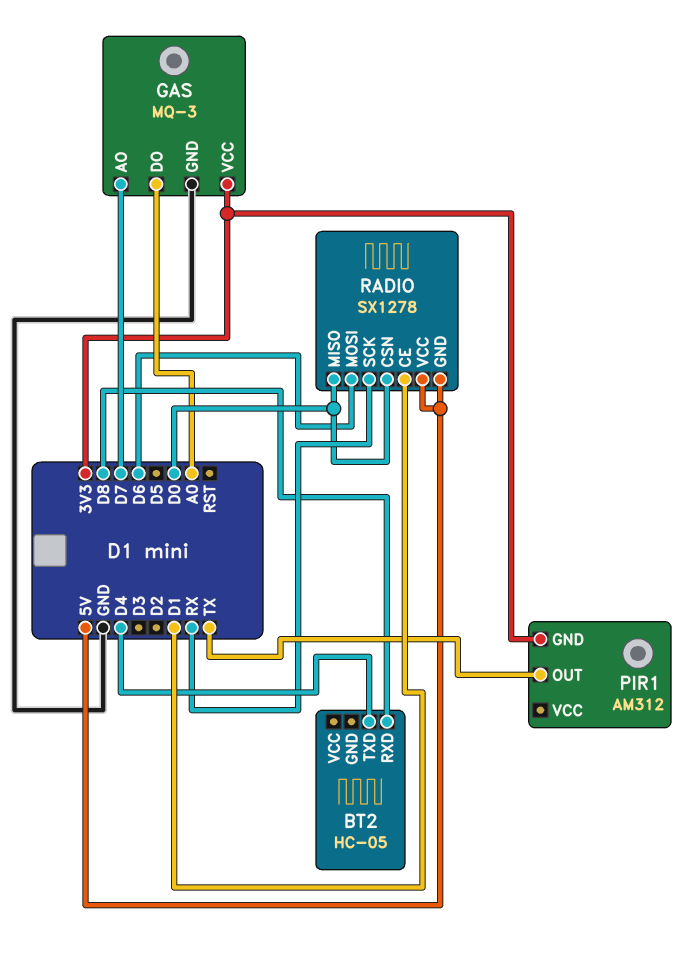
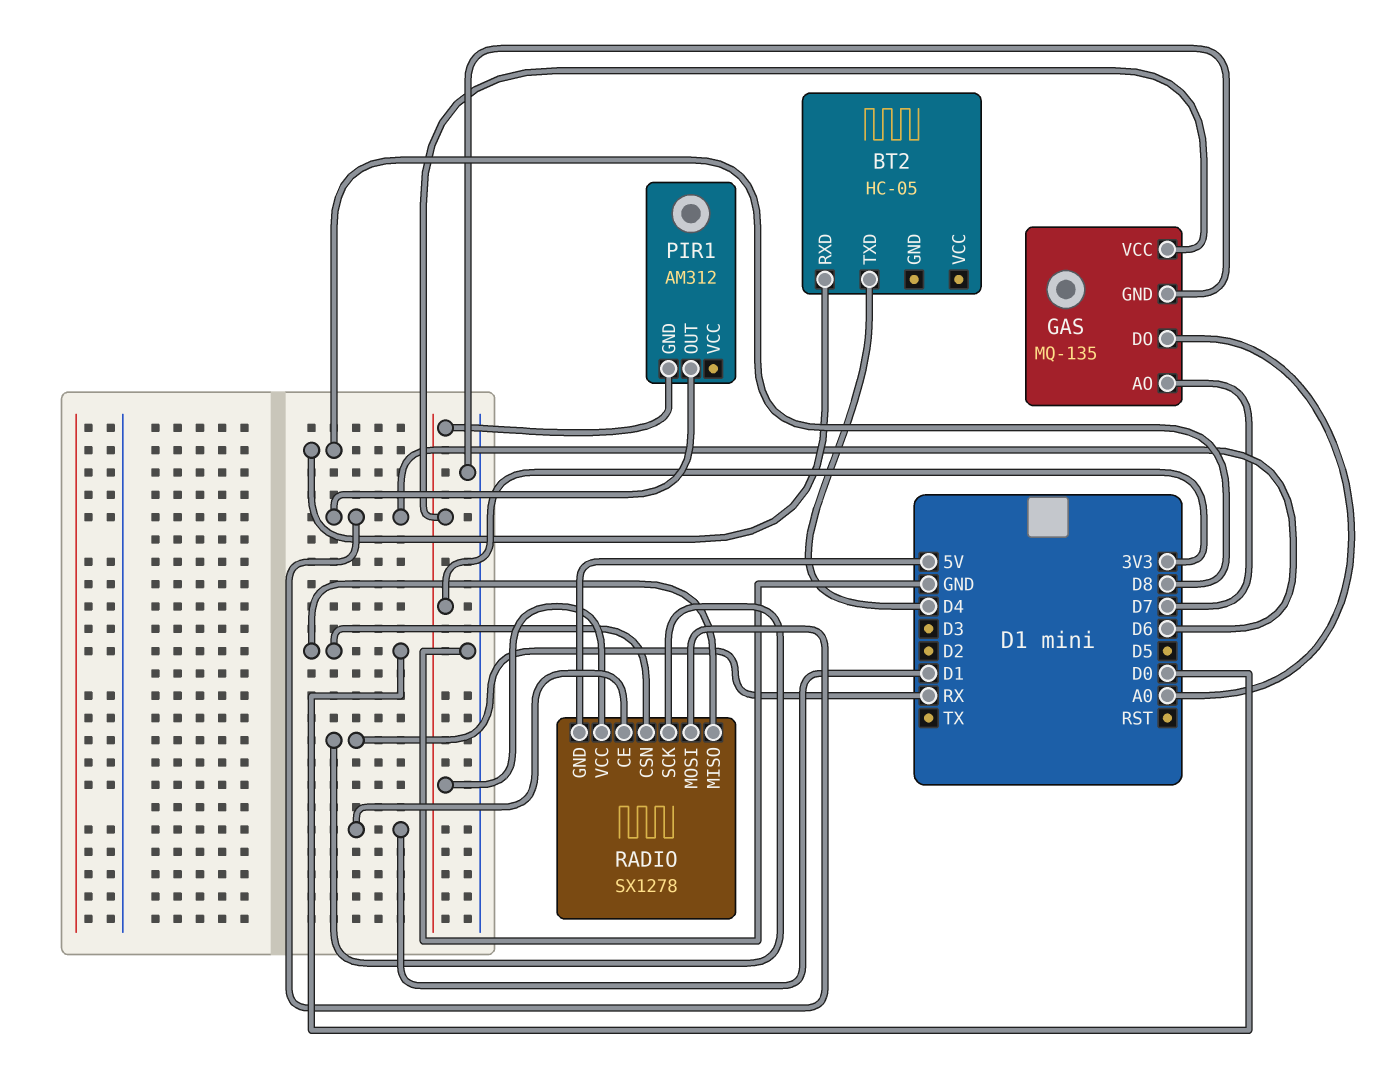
GAS: MQ-3 -> MQ-135
PIR1 pin OUT: TX -> D6
RADIO pin VCC: 5V -> 3V3

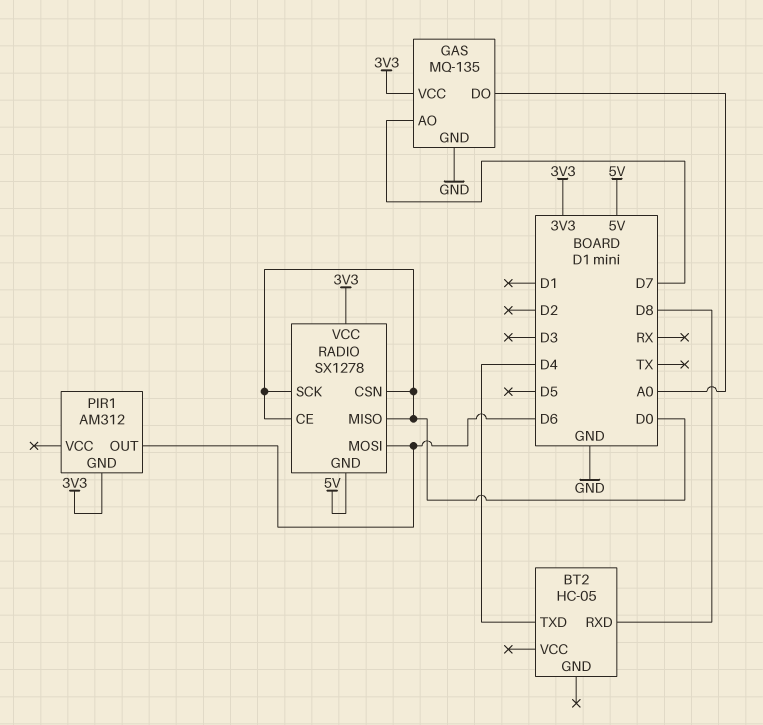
RADIO pin CE: D1 -> D0
RADIO pin SCK: RX -> D0

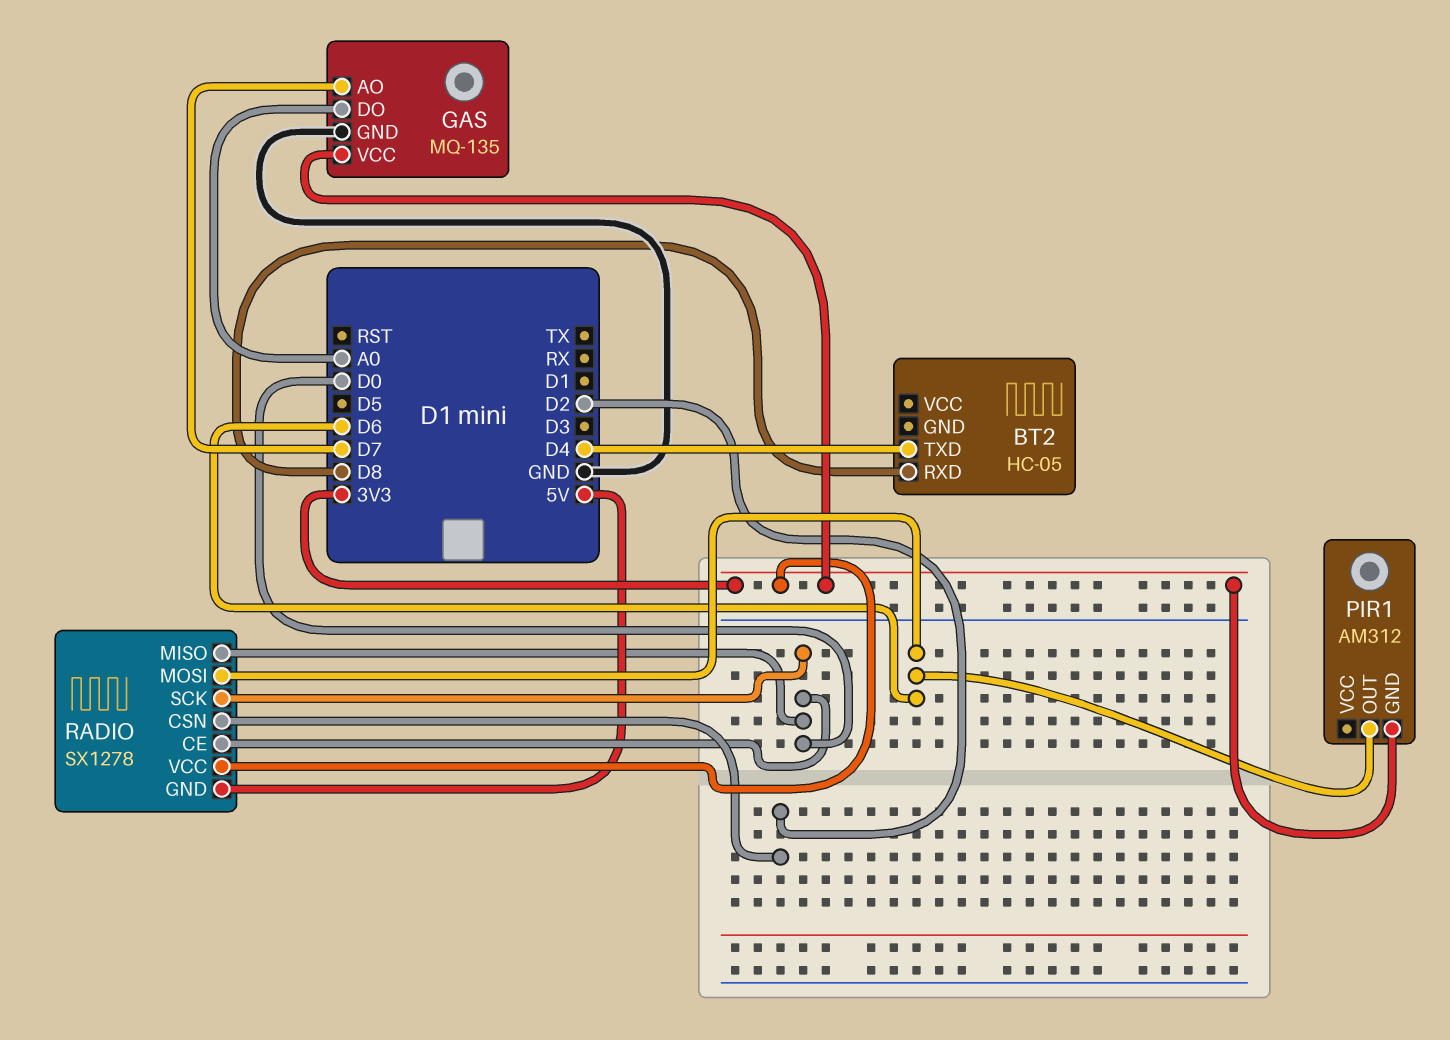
RADIO pin CSN: D0 -> D2

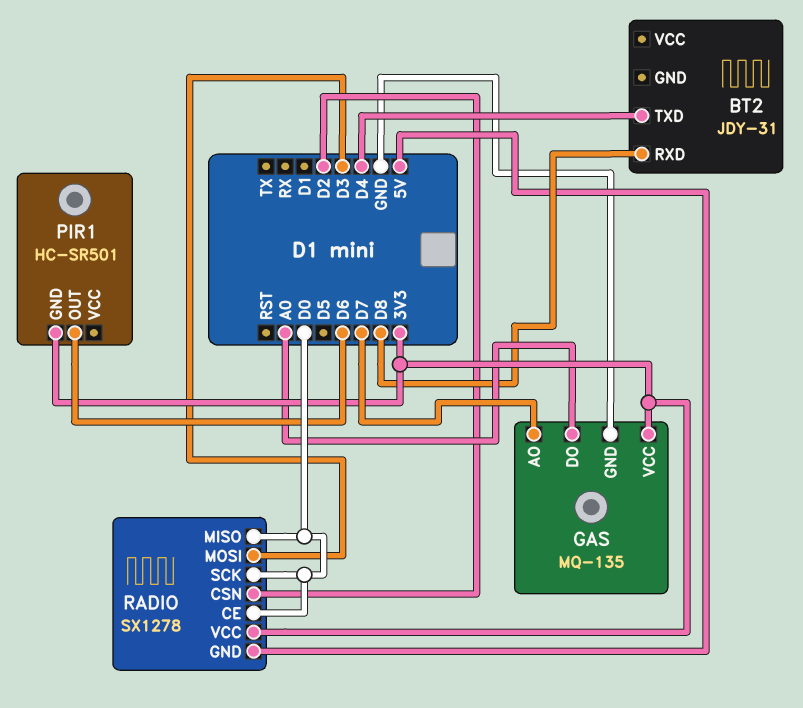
BT2: HC-05 -> JDY-31
PIR1: AM312 -> HC-SR501
RADIO pin MOSI: D6 -> D3

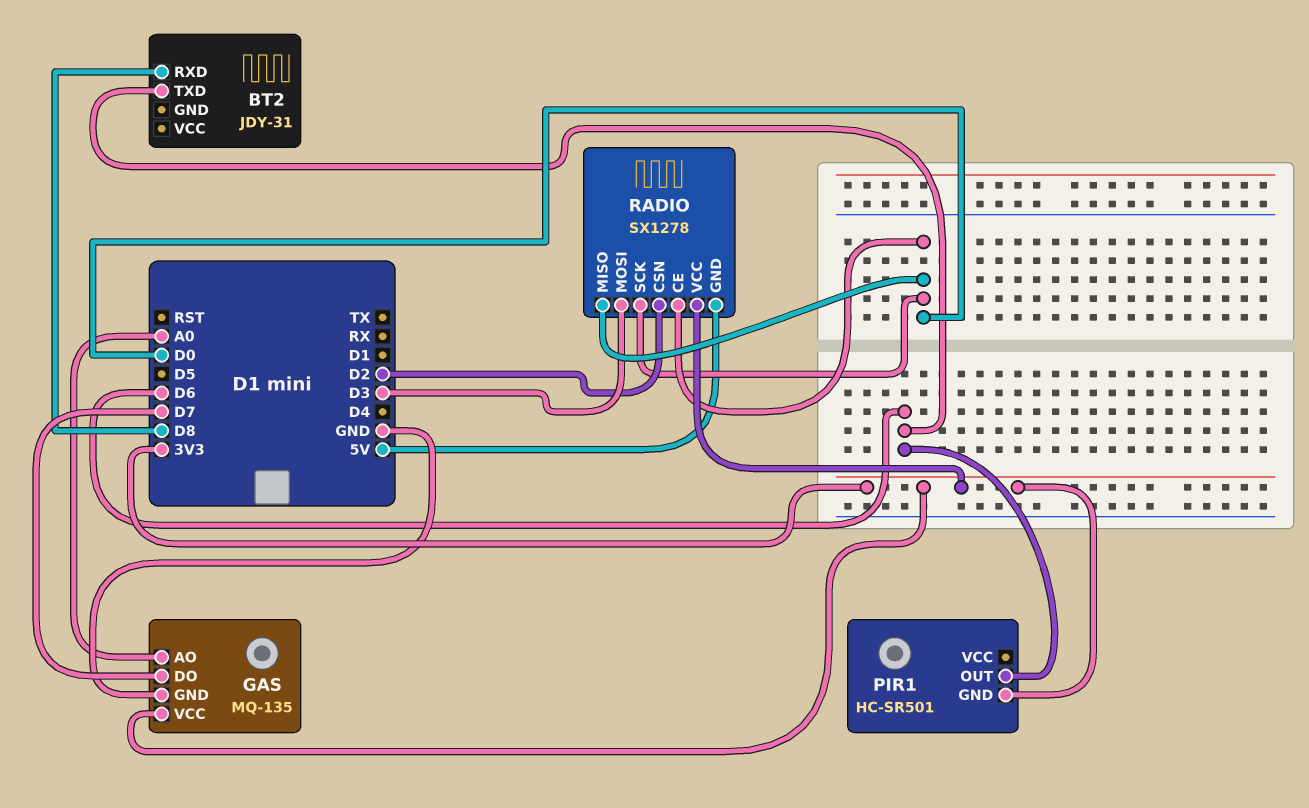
BT2 pin TXD: D4 -> D6
GAS pin AO: D7 -> A0
GAS pin DO: A0 -> D7

